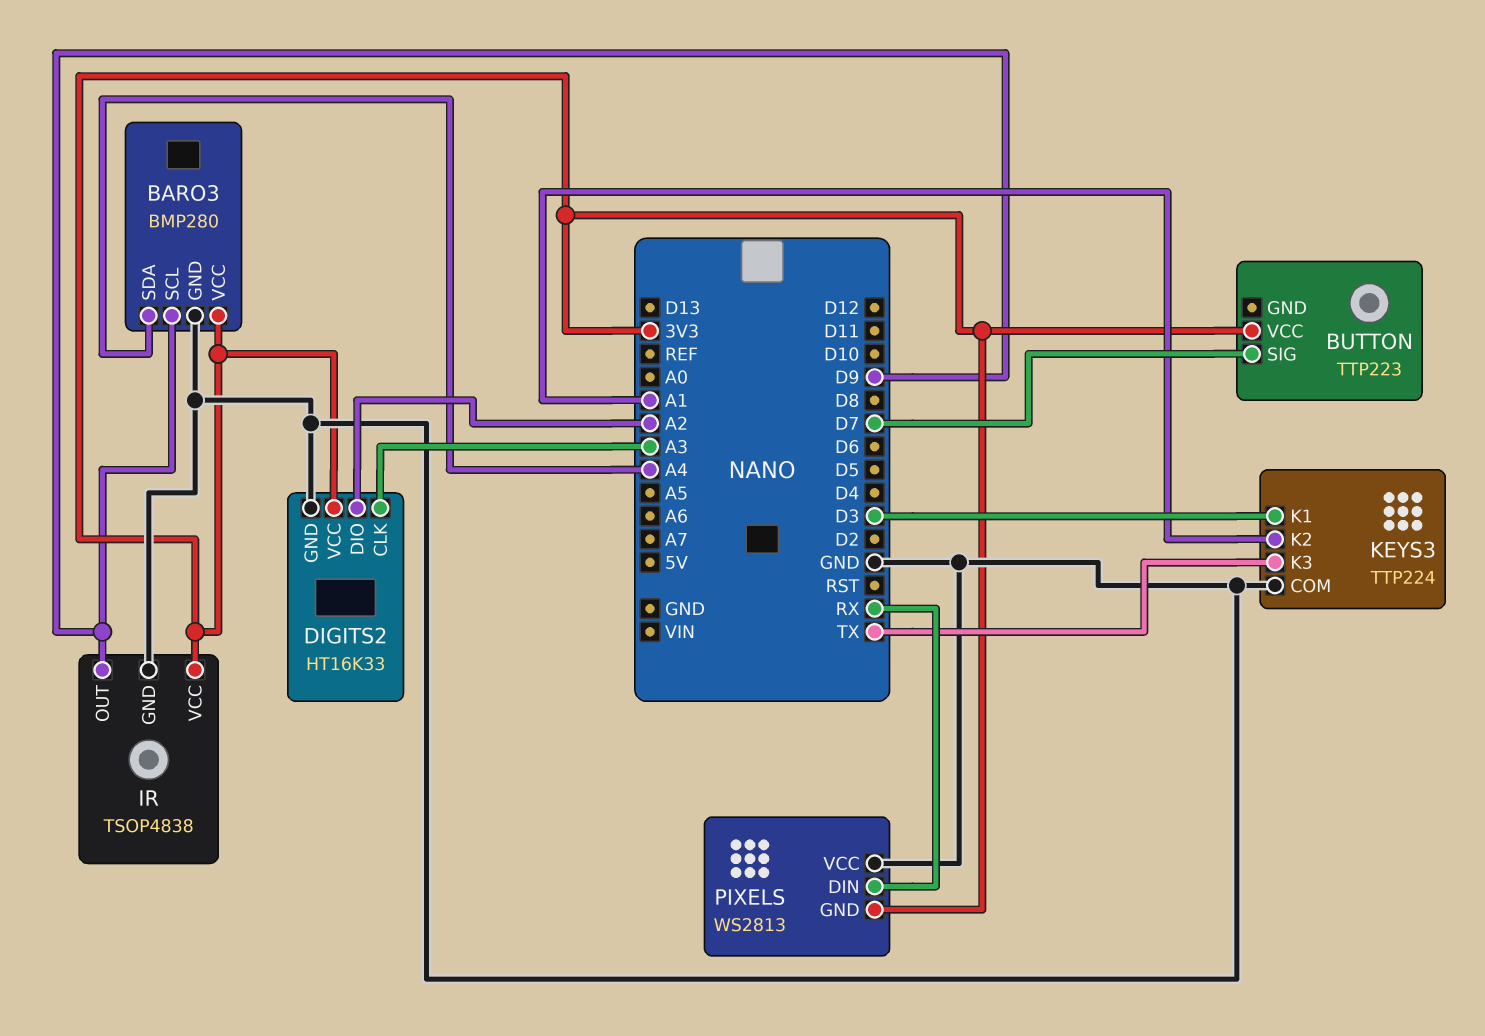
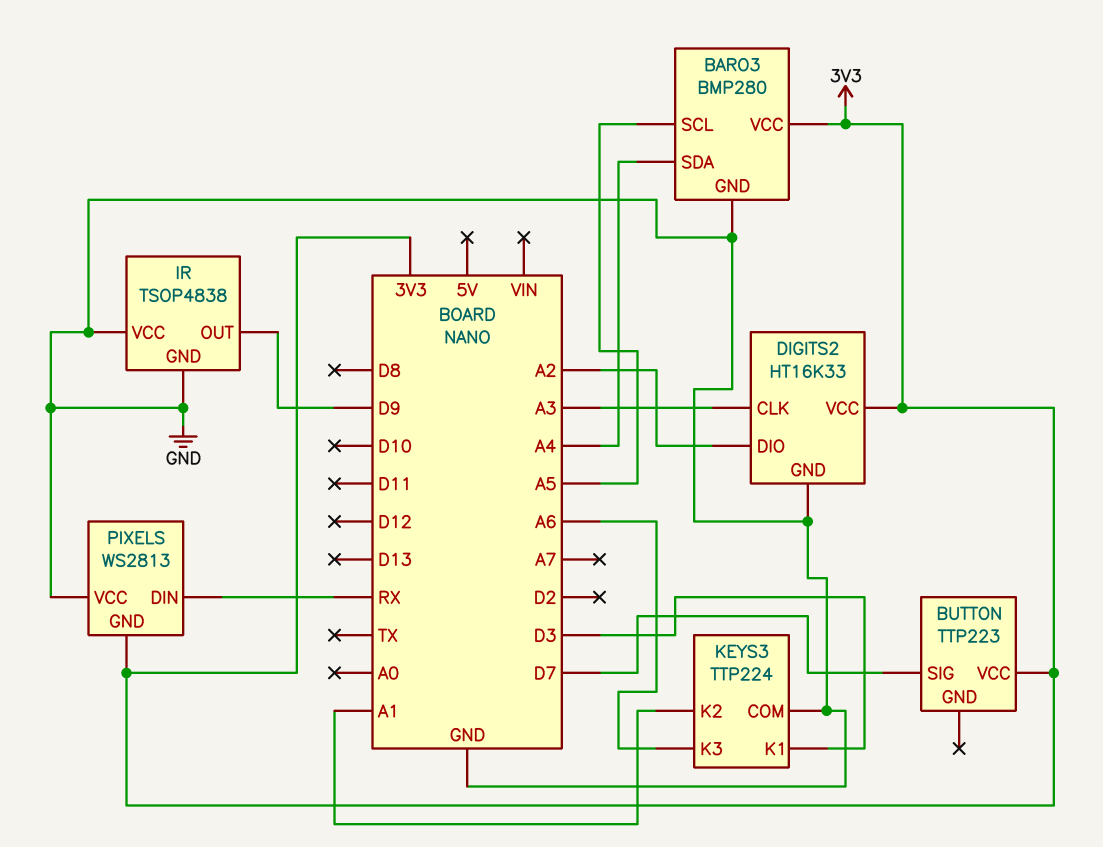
BARO3 pin SCL: D9 -> A5
IR pin VCC: 3V3 -> GND
KEYS3 pin K3: TX -> A6

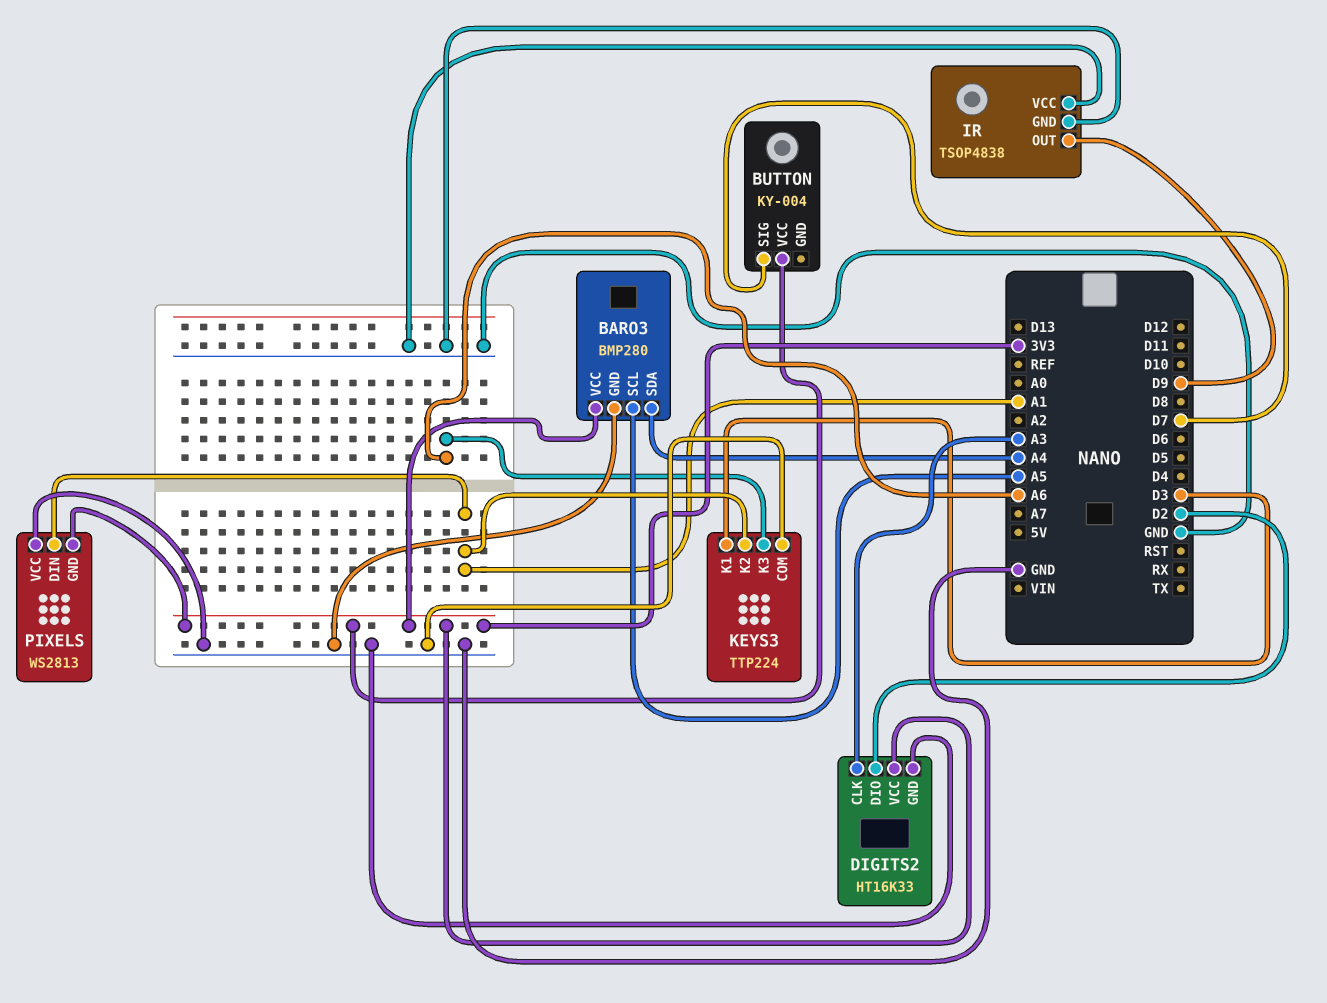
BUTTON: TTP223 -> KY-004
DIGITS2 pin DIO: A2 -> D2
PIXELS pin DIN: RX -> A1

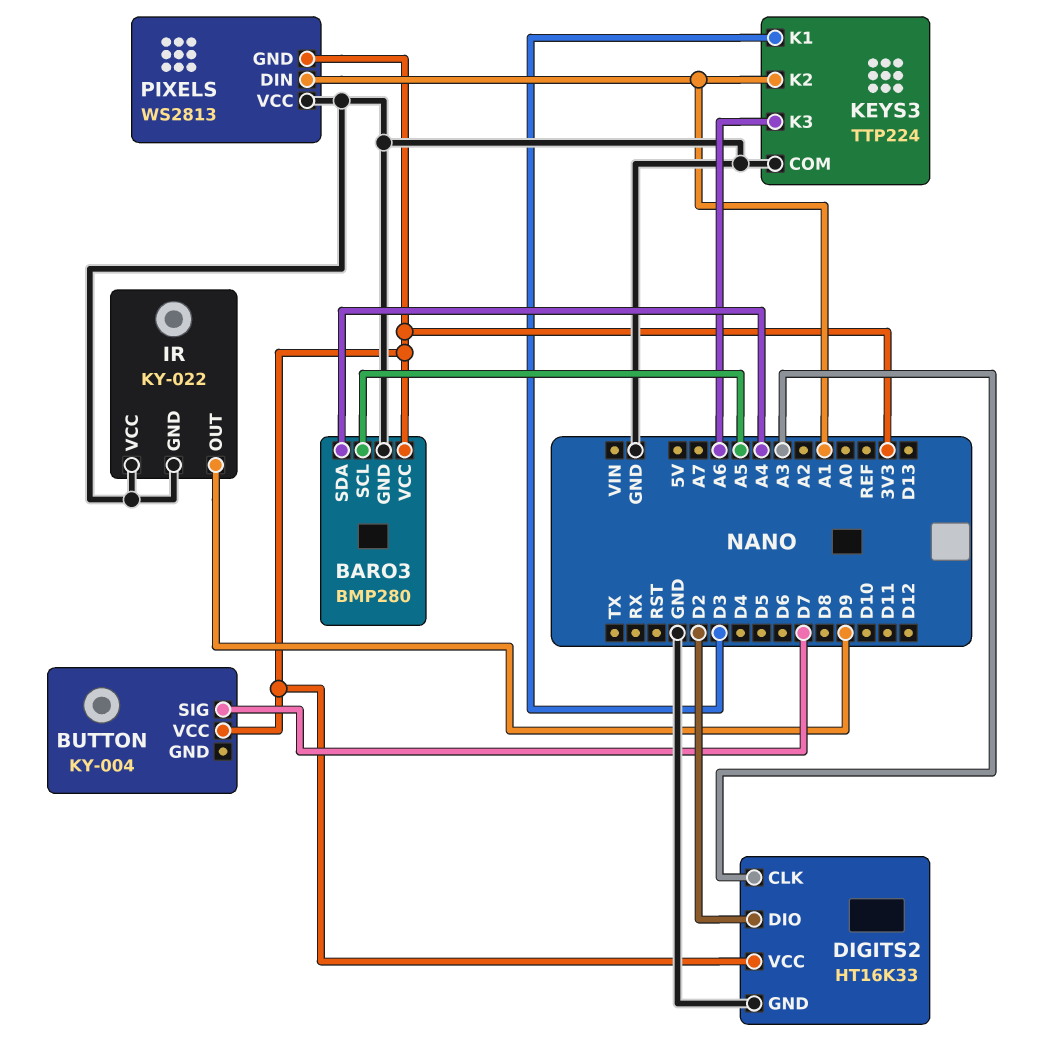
IR: TSOP4838 -> KY-022

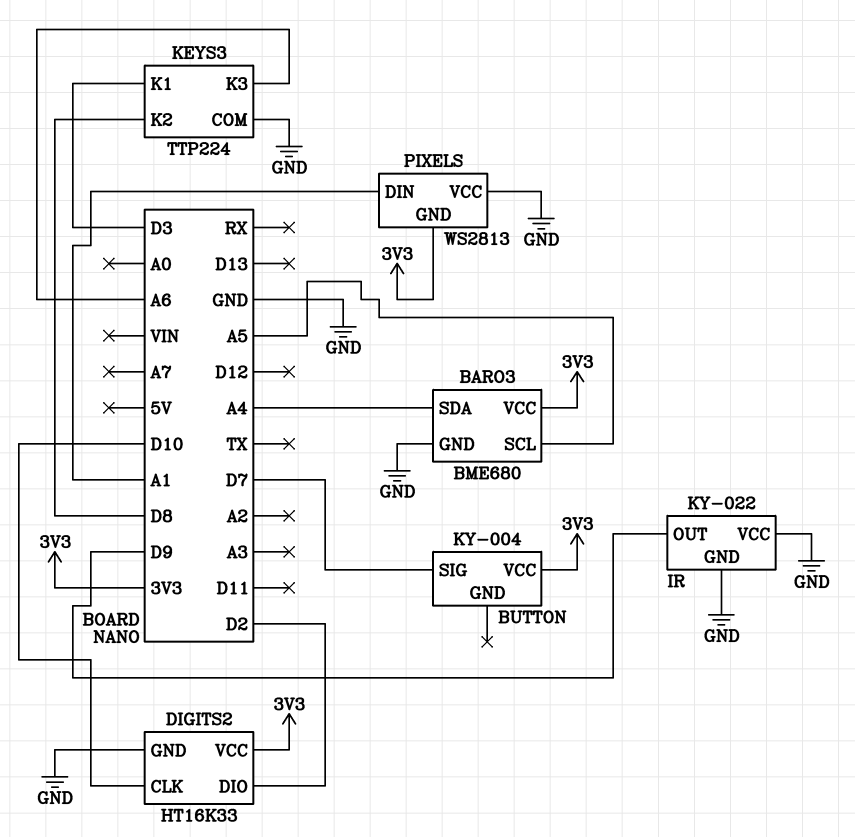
BARO3: BMP280 -> BME680
DIGITS2 pin CLK: A3 -> D10
KEYS3 pin K2: A1 -> D8

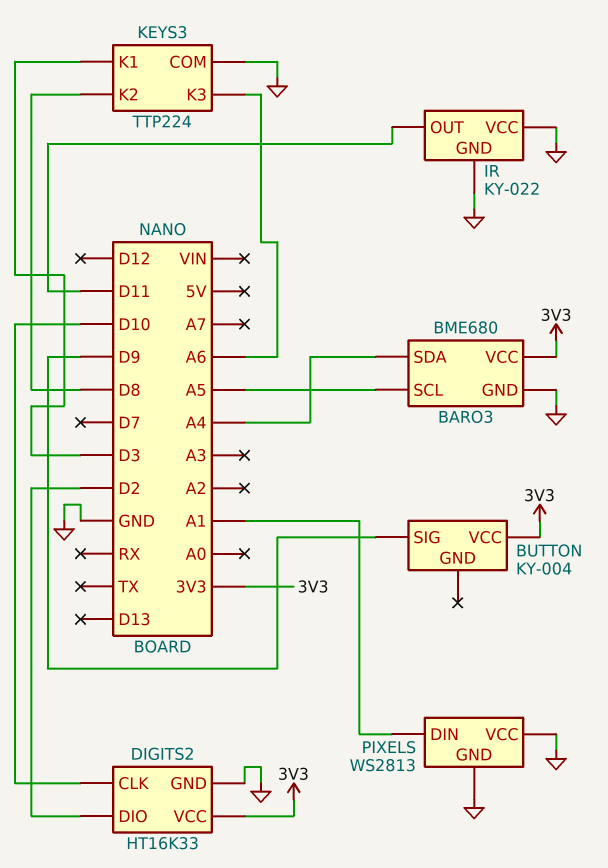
BUTTON pin SIG: D7 -> D9
IR pin OUT: D9 -> D11
PIXELS pin GND: 3V3 -> GND

